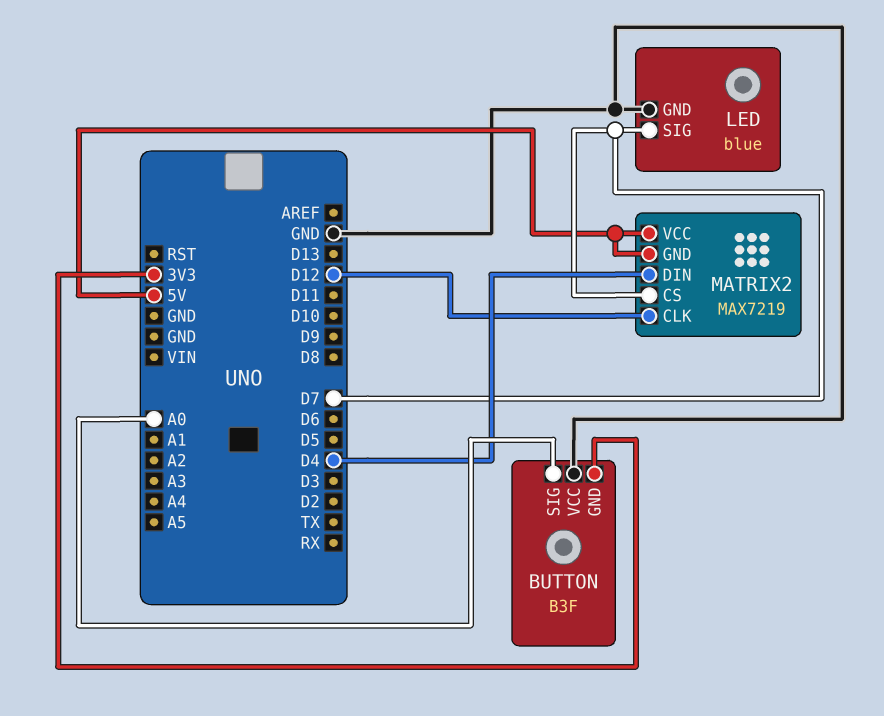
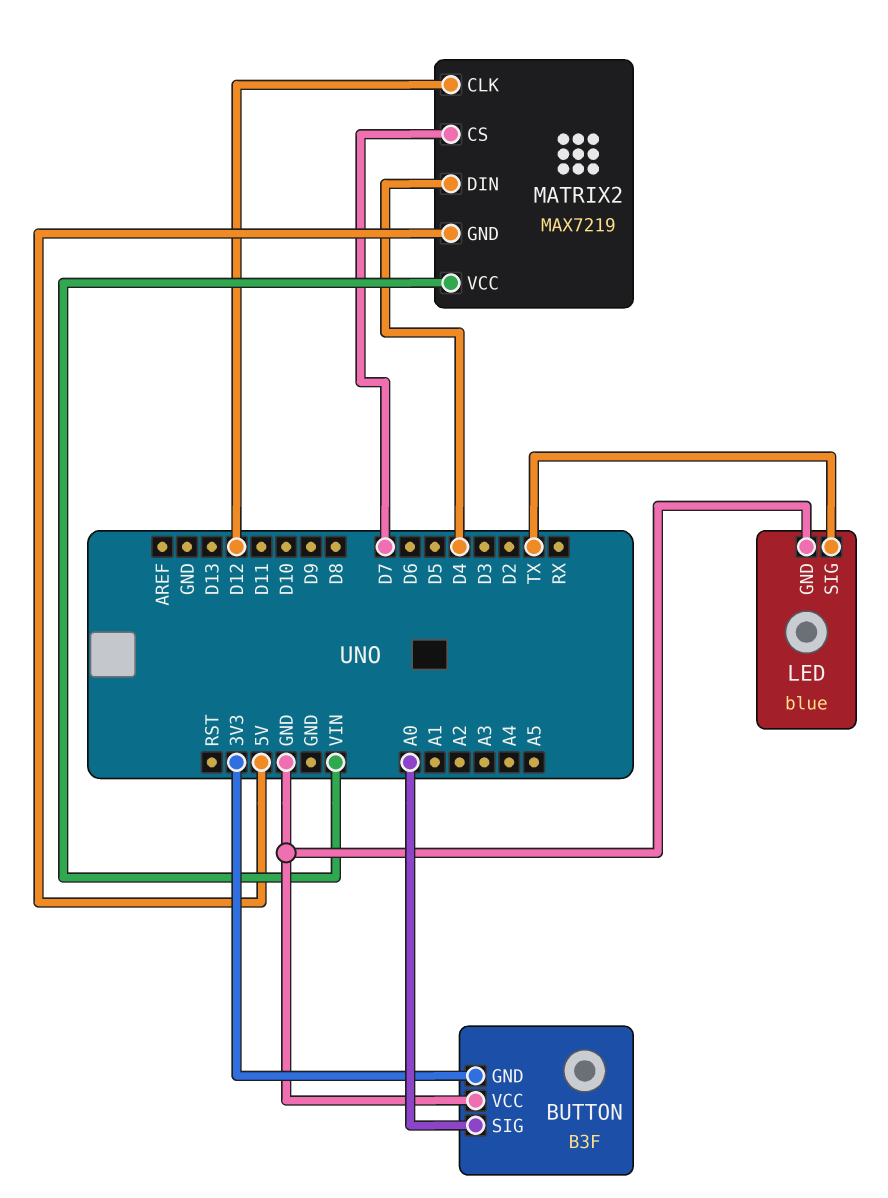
LED pin SIG: D7 -> TX
MATRIX2 pin VCC: 5V -> VIN

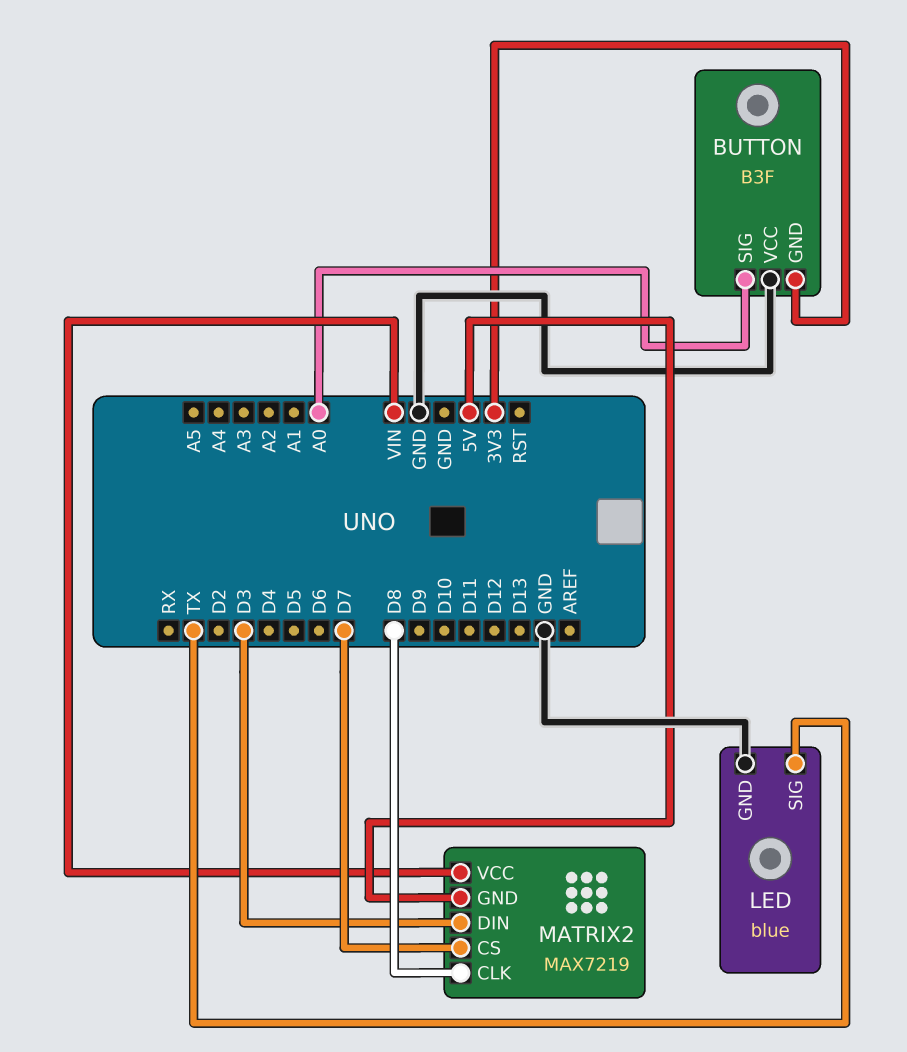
MATRIX2 pin CLK: D12 -> D8
MATRIX2 pin DIN: D4 -> D3

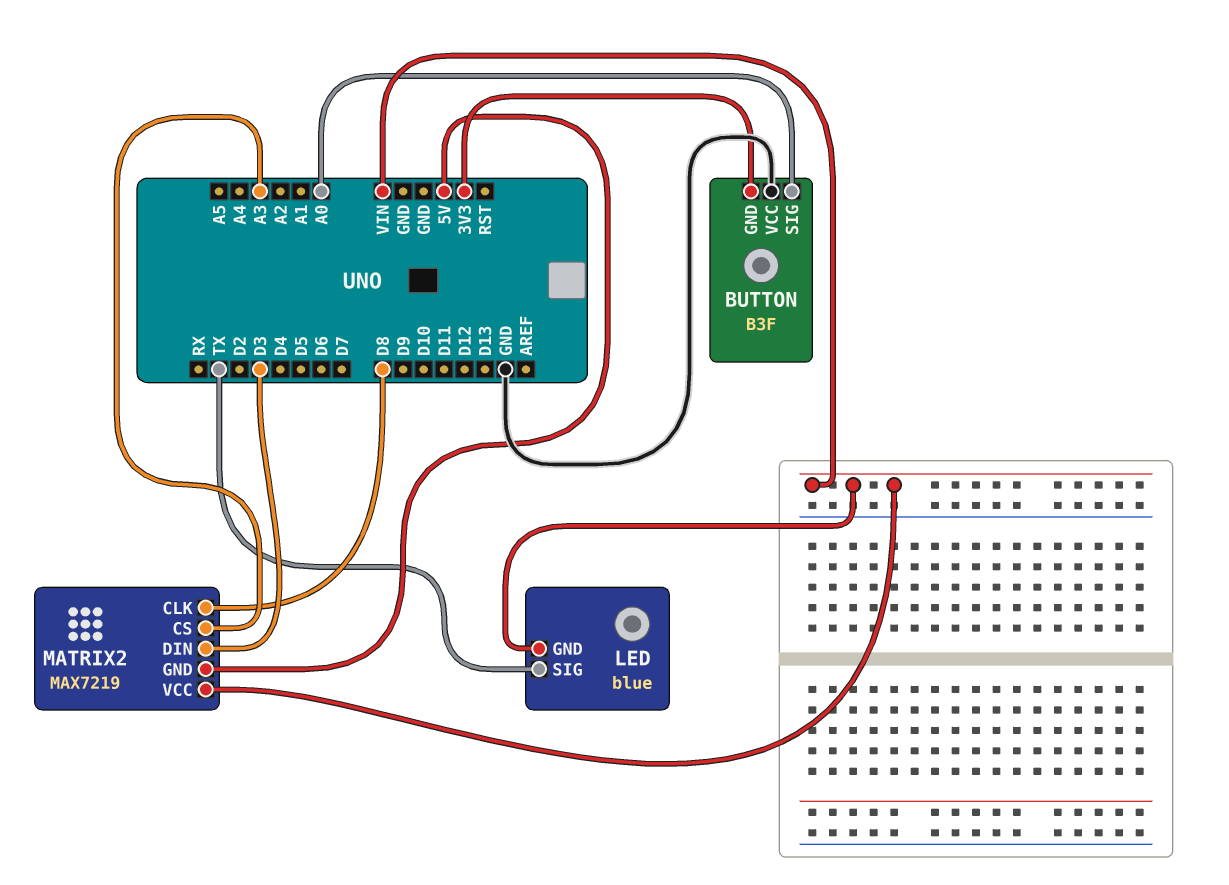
LED pin GND: GND -> VIN
MATRIX2 pin CS: D7 -> A3

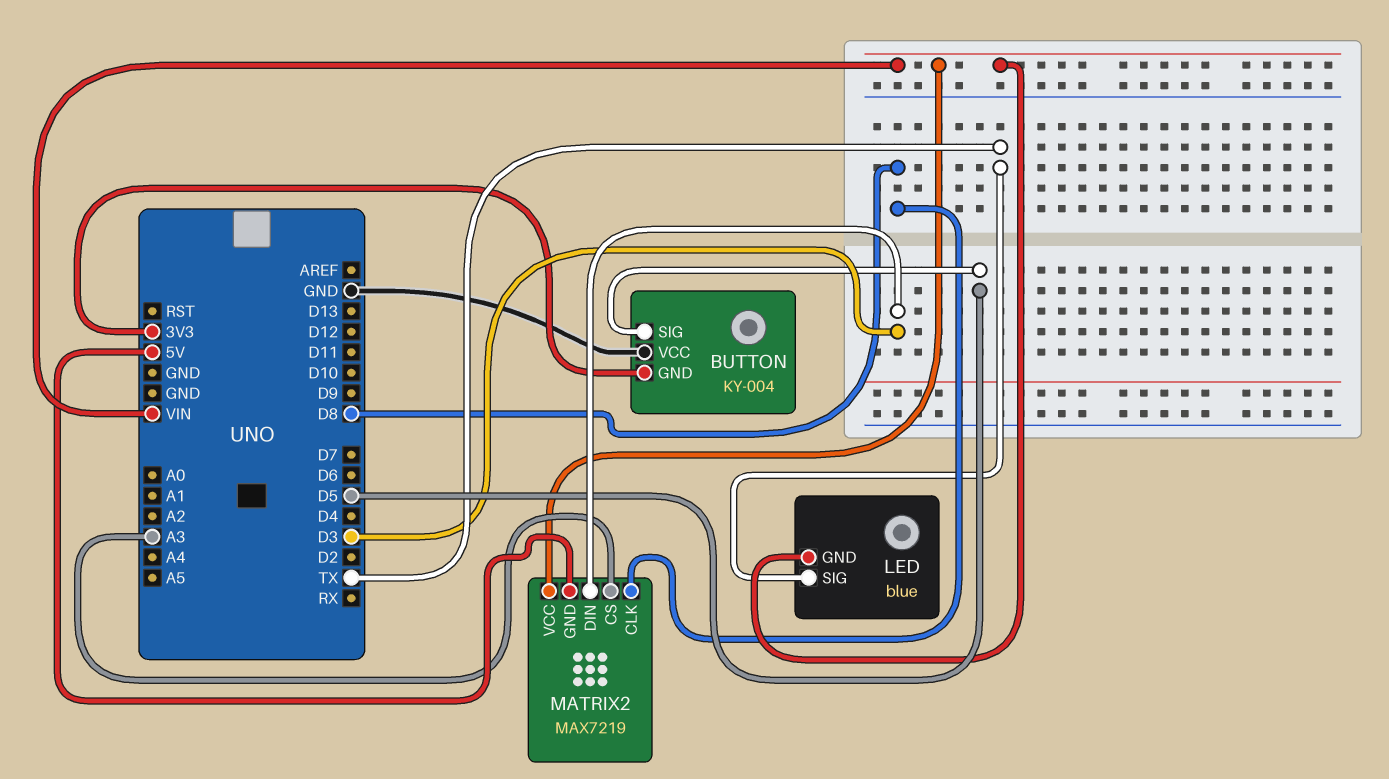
BUTTON: B3F -> KY-004
BUTTON pin SIG: A0 -> D5

